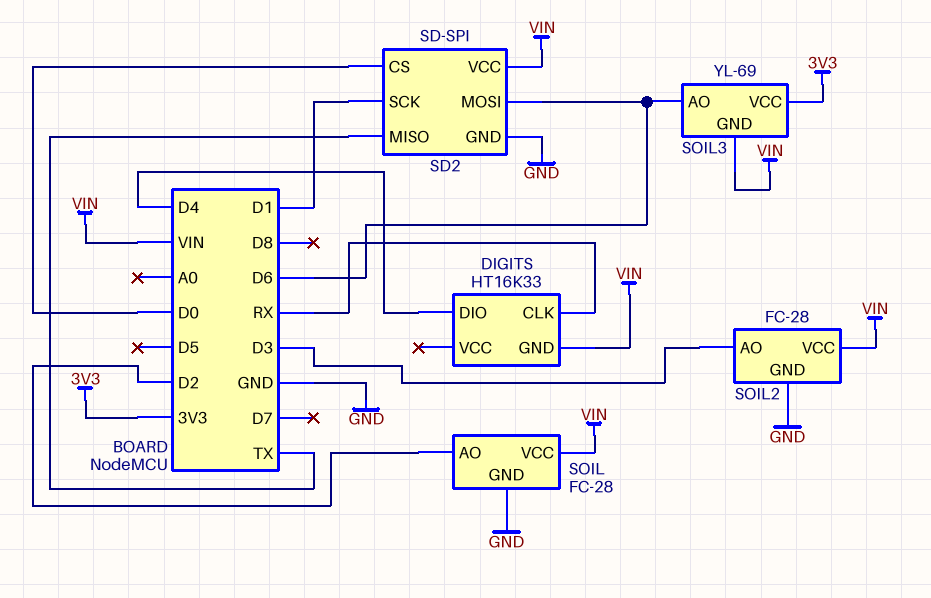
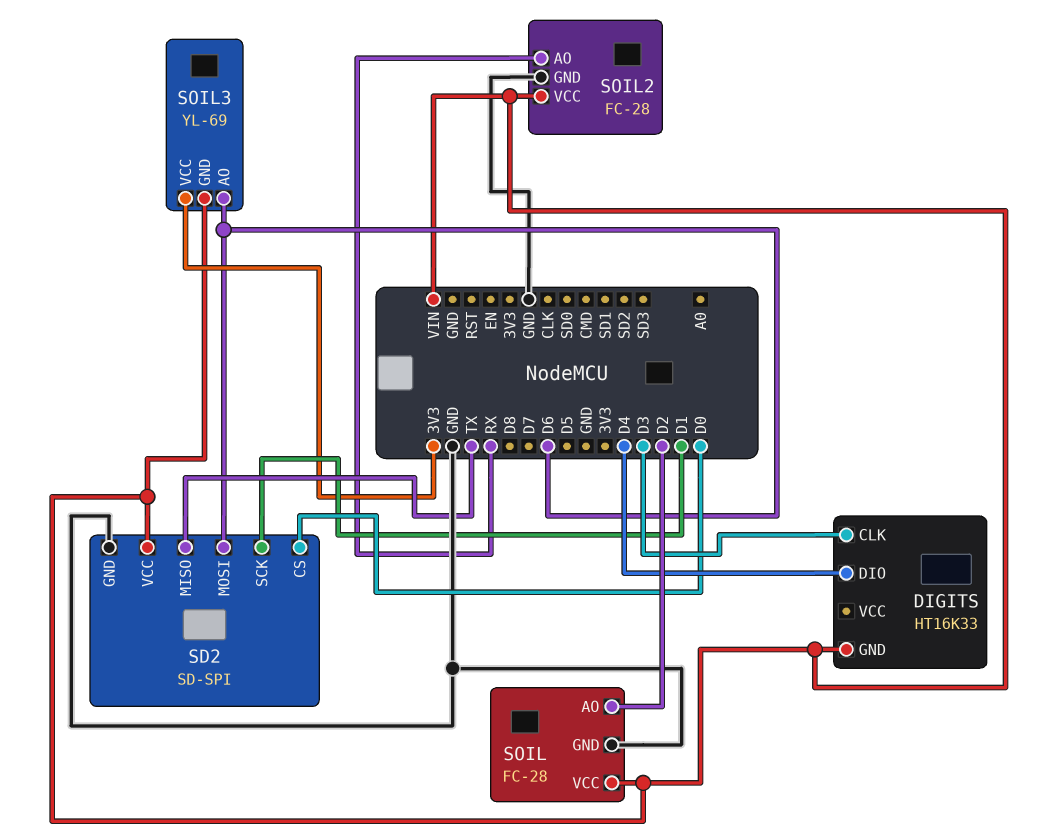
DIGITS pin CLK: RX -> D3
SOIL2 pin AO: D3 -> RX

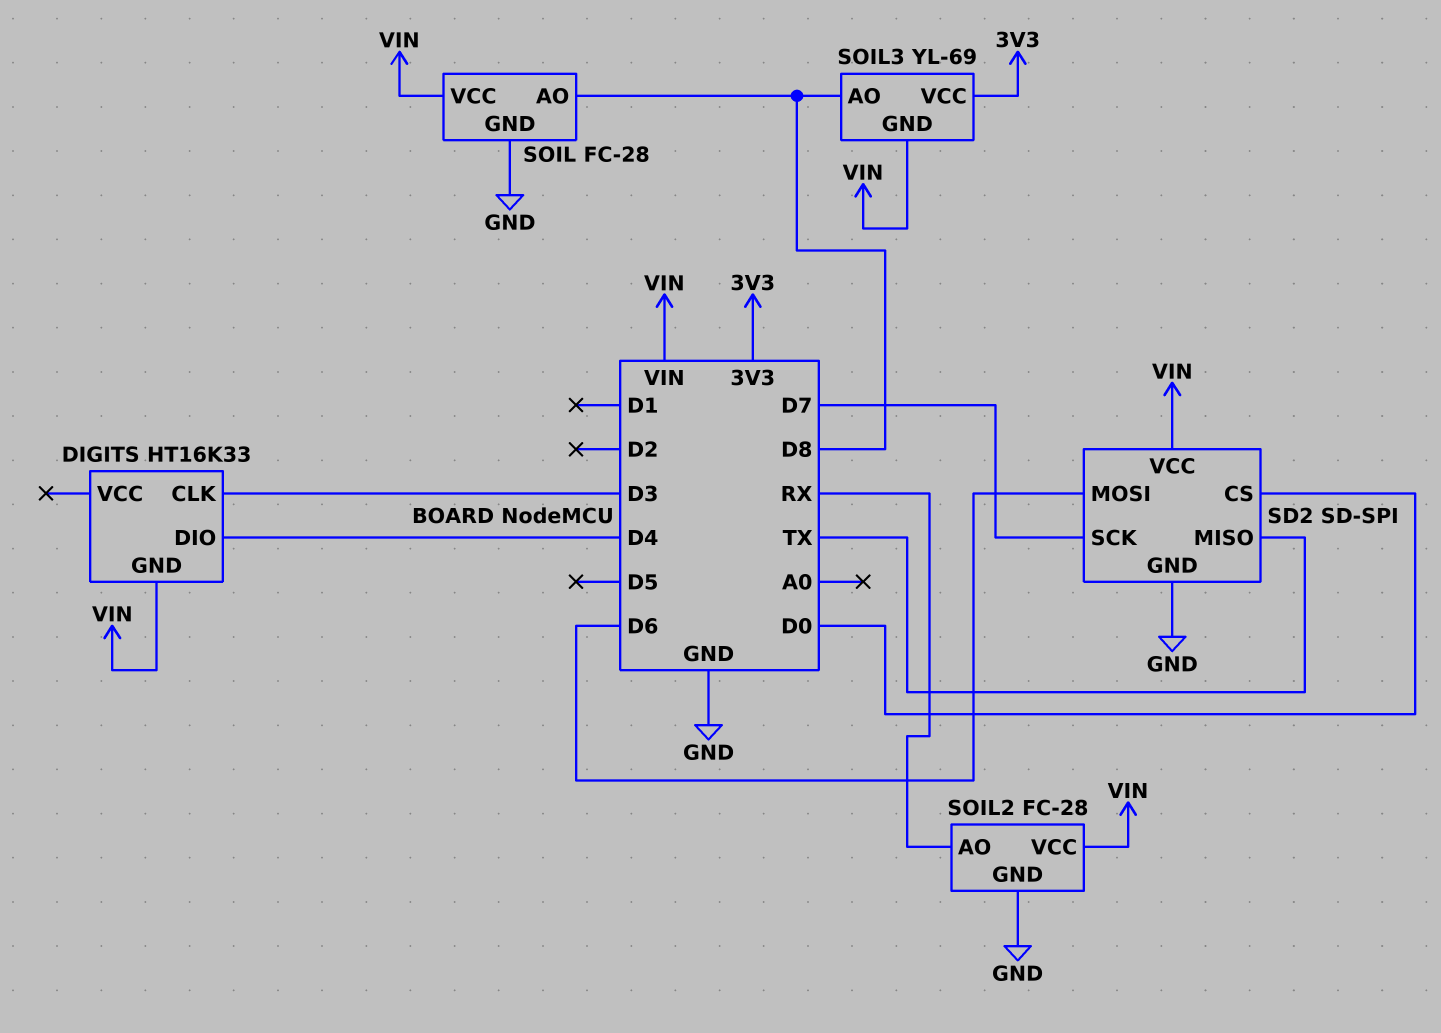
SD2 pin SCK: D1 -> D7
SOIL pin AO: D2 -> D8
SOIL3 pin AO: D6 -> D8

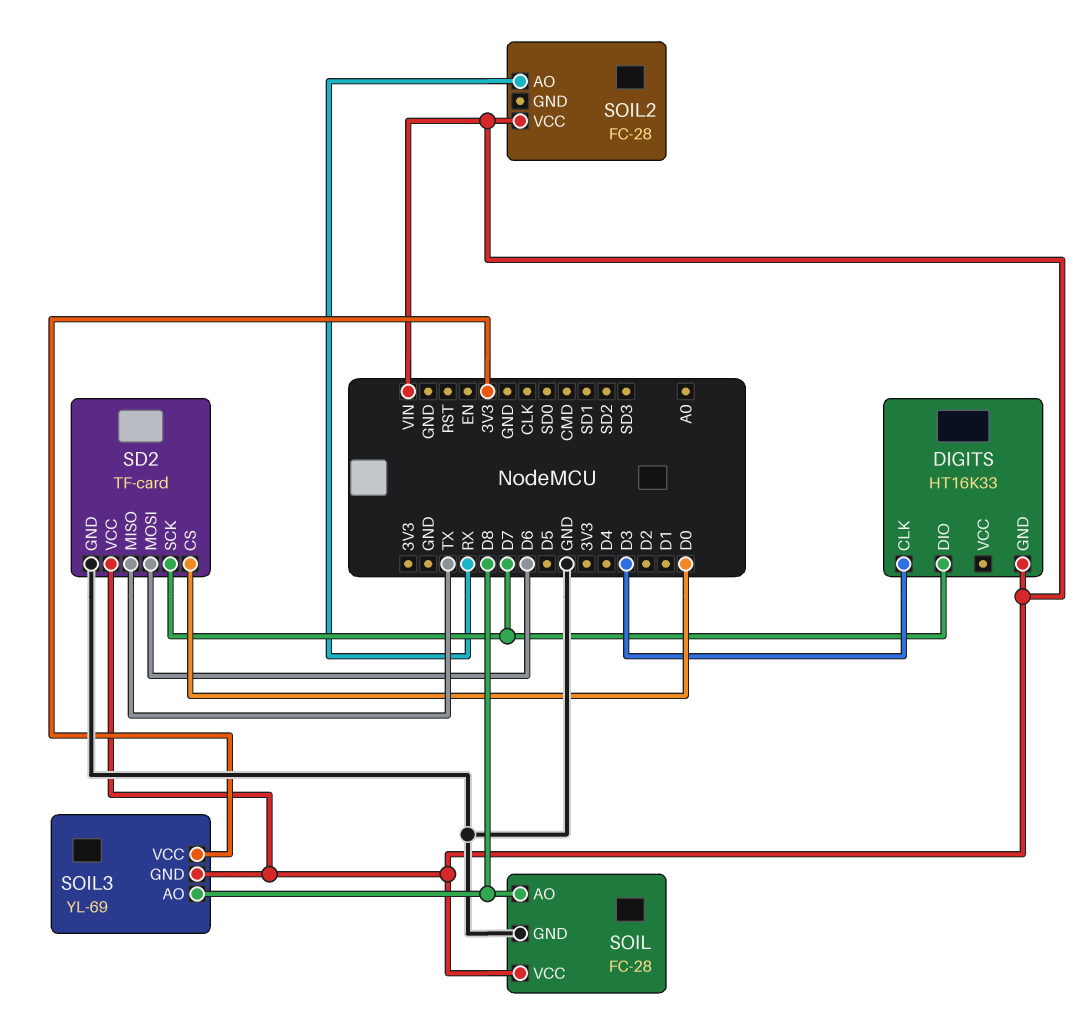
DIGITS pin DIO: D4 -> D7
SD2: SD-SPI -> TF-card
SOIL2 pin GND: GND -> none

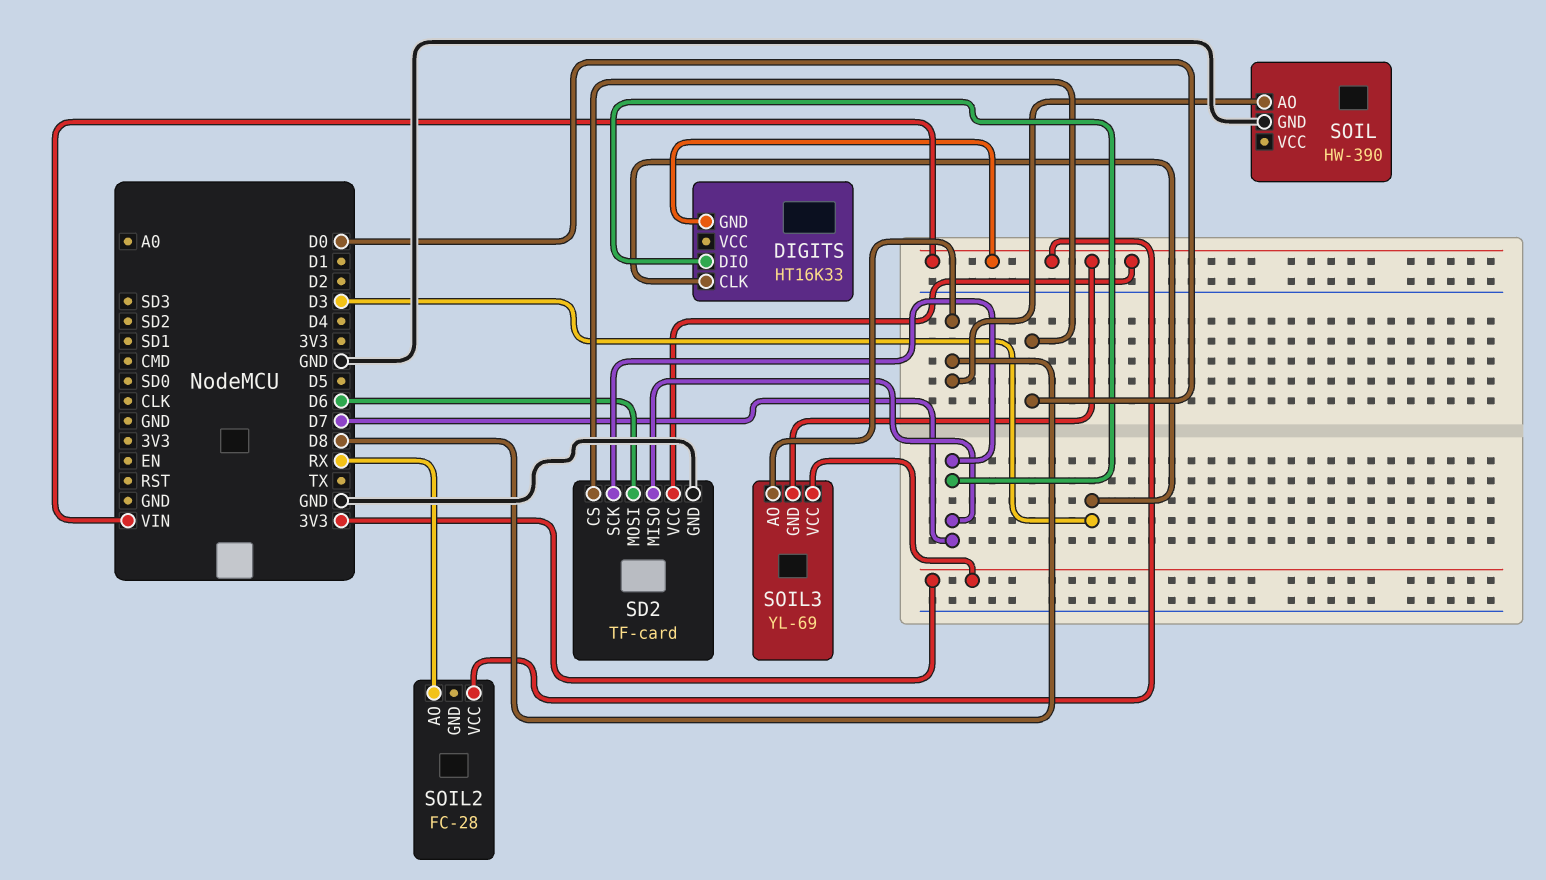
SD2 pin MISO: TX -> D7
SOIL: FC-28 -> HW-390
SOIL pin VCC: VIN -> none

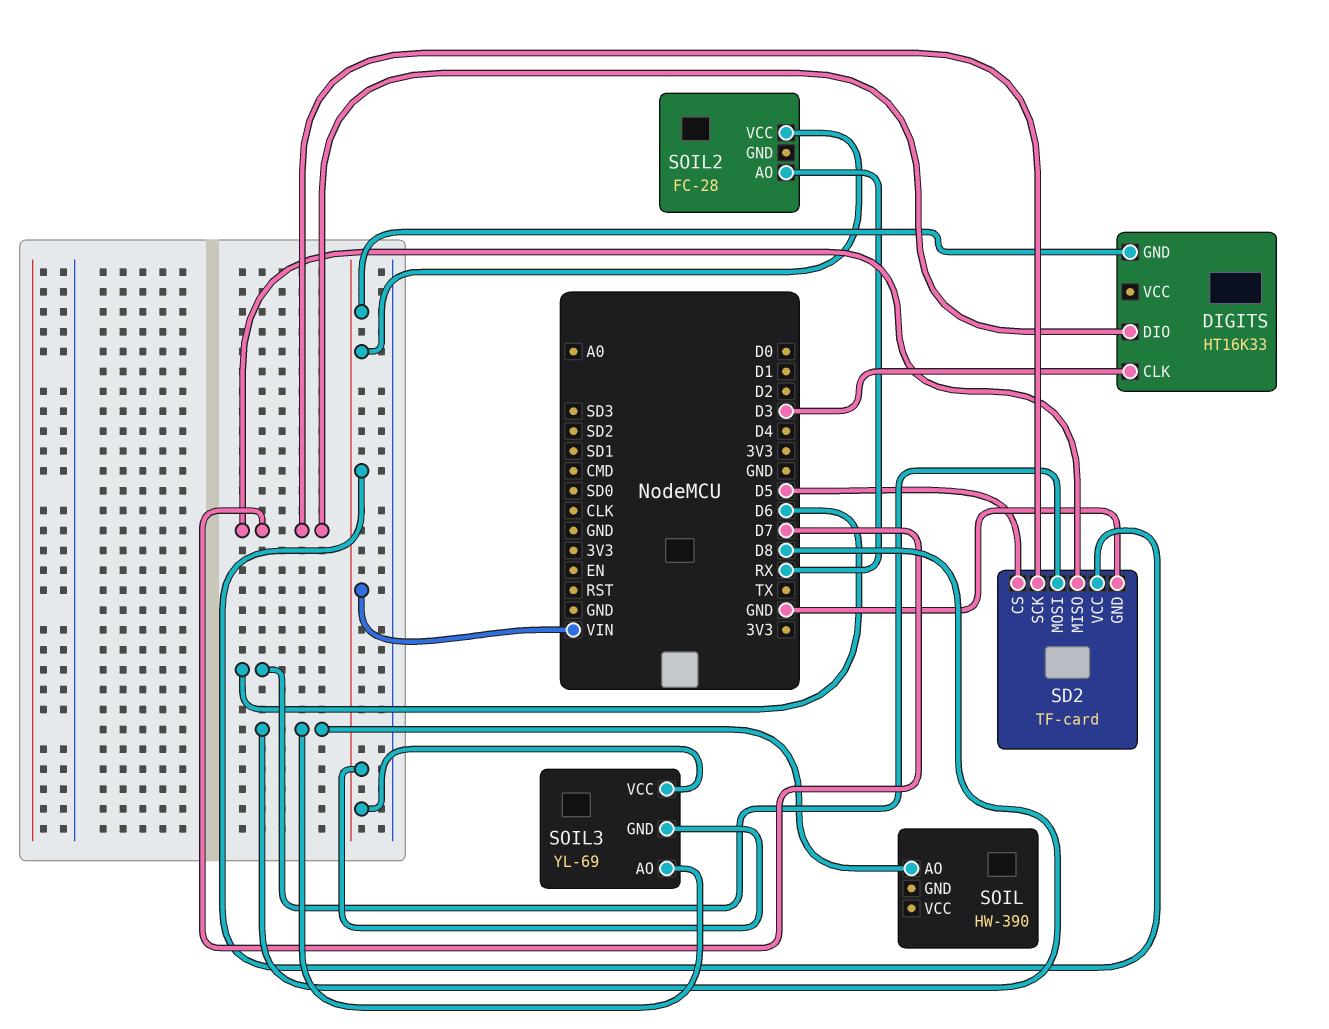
SD2 pin CS: D0 -> D5
SOIL pin GND: GND -> none
SOIL3 pin VCC: 3V3 -> VIN

